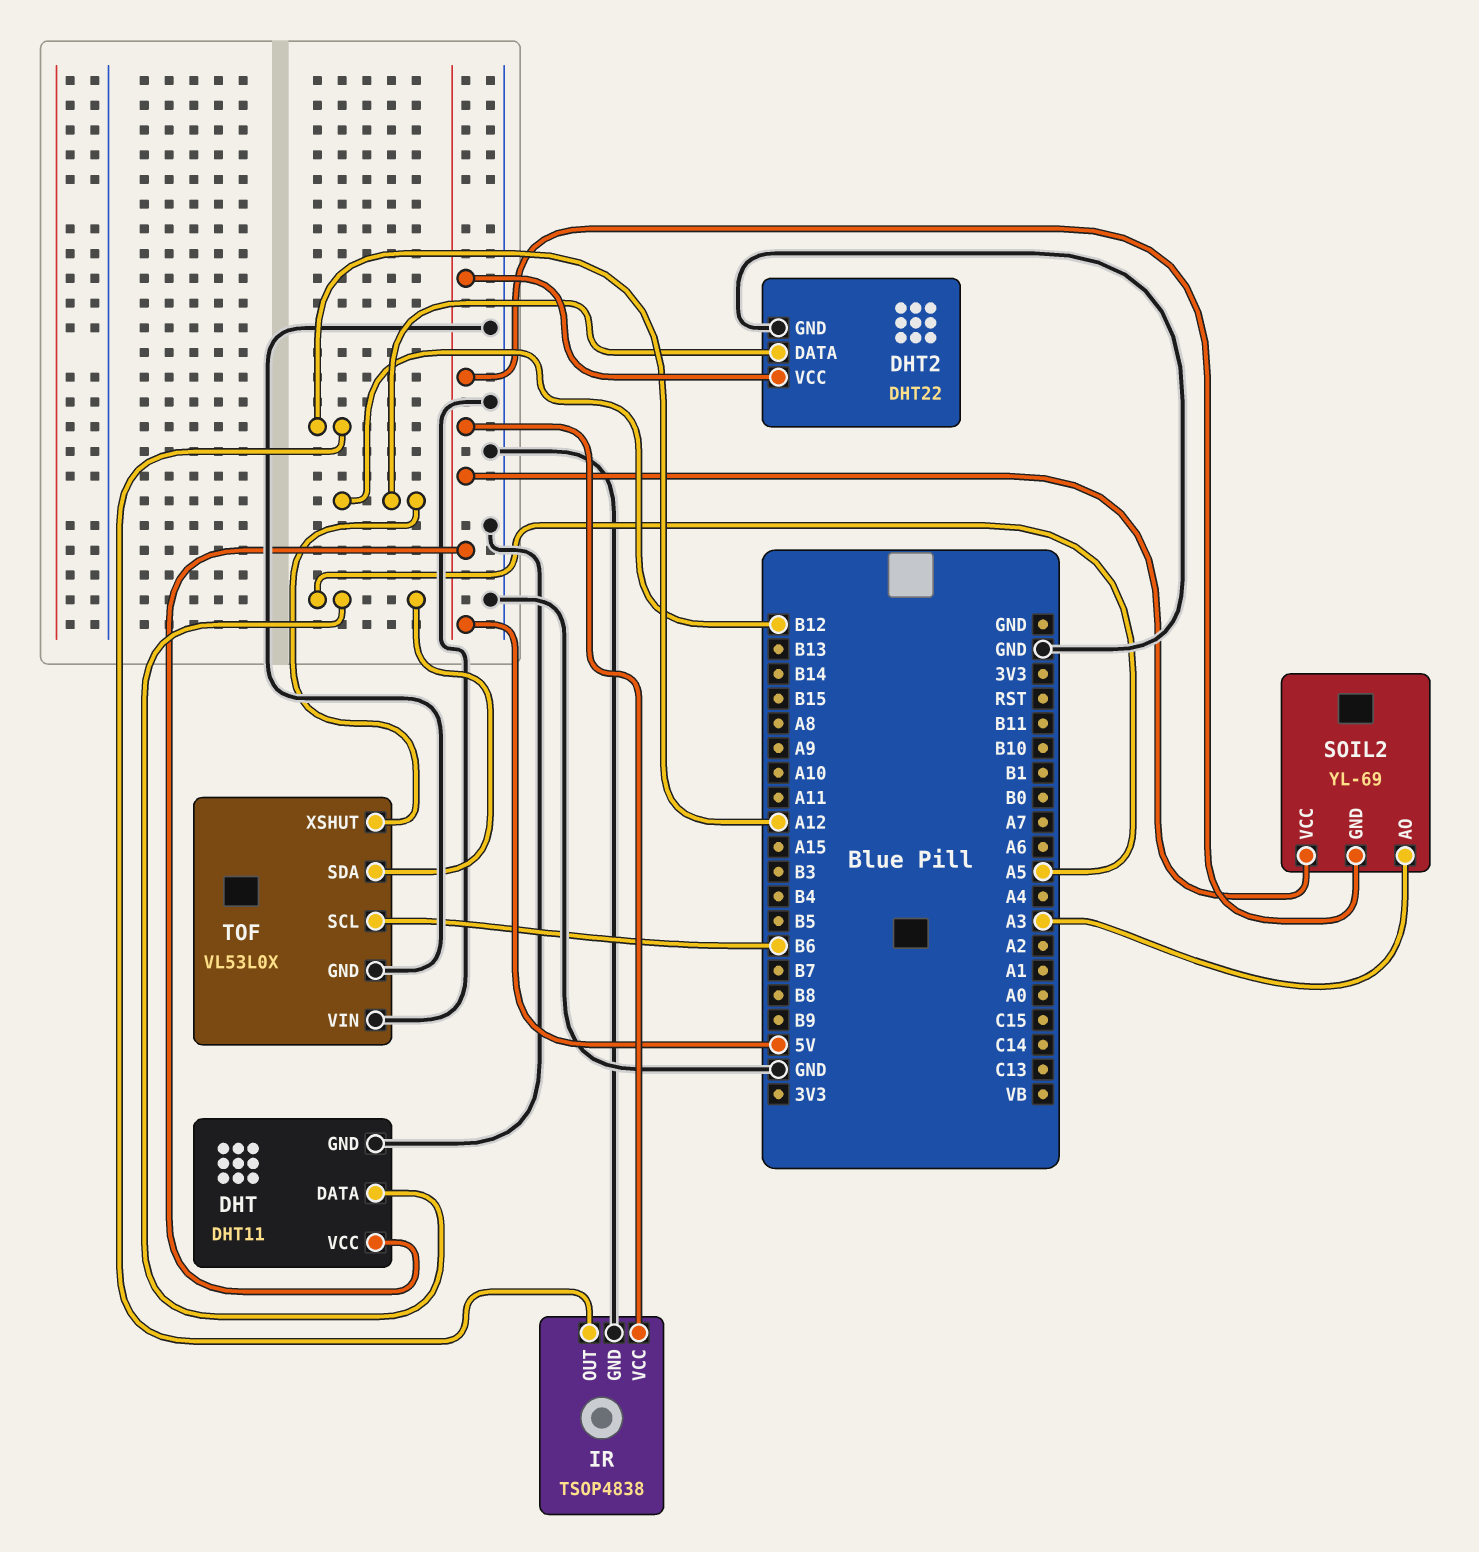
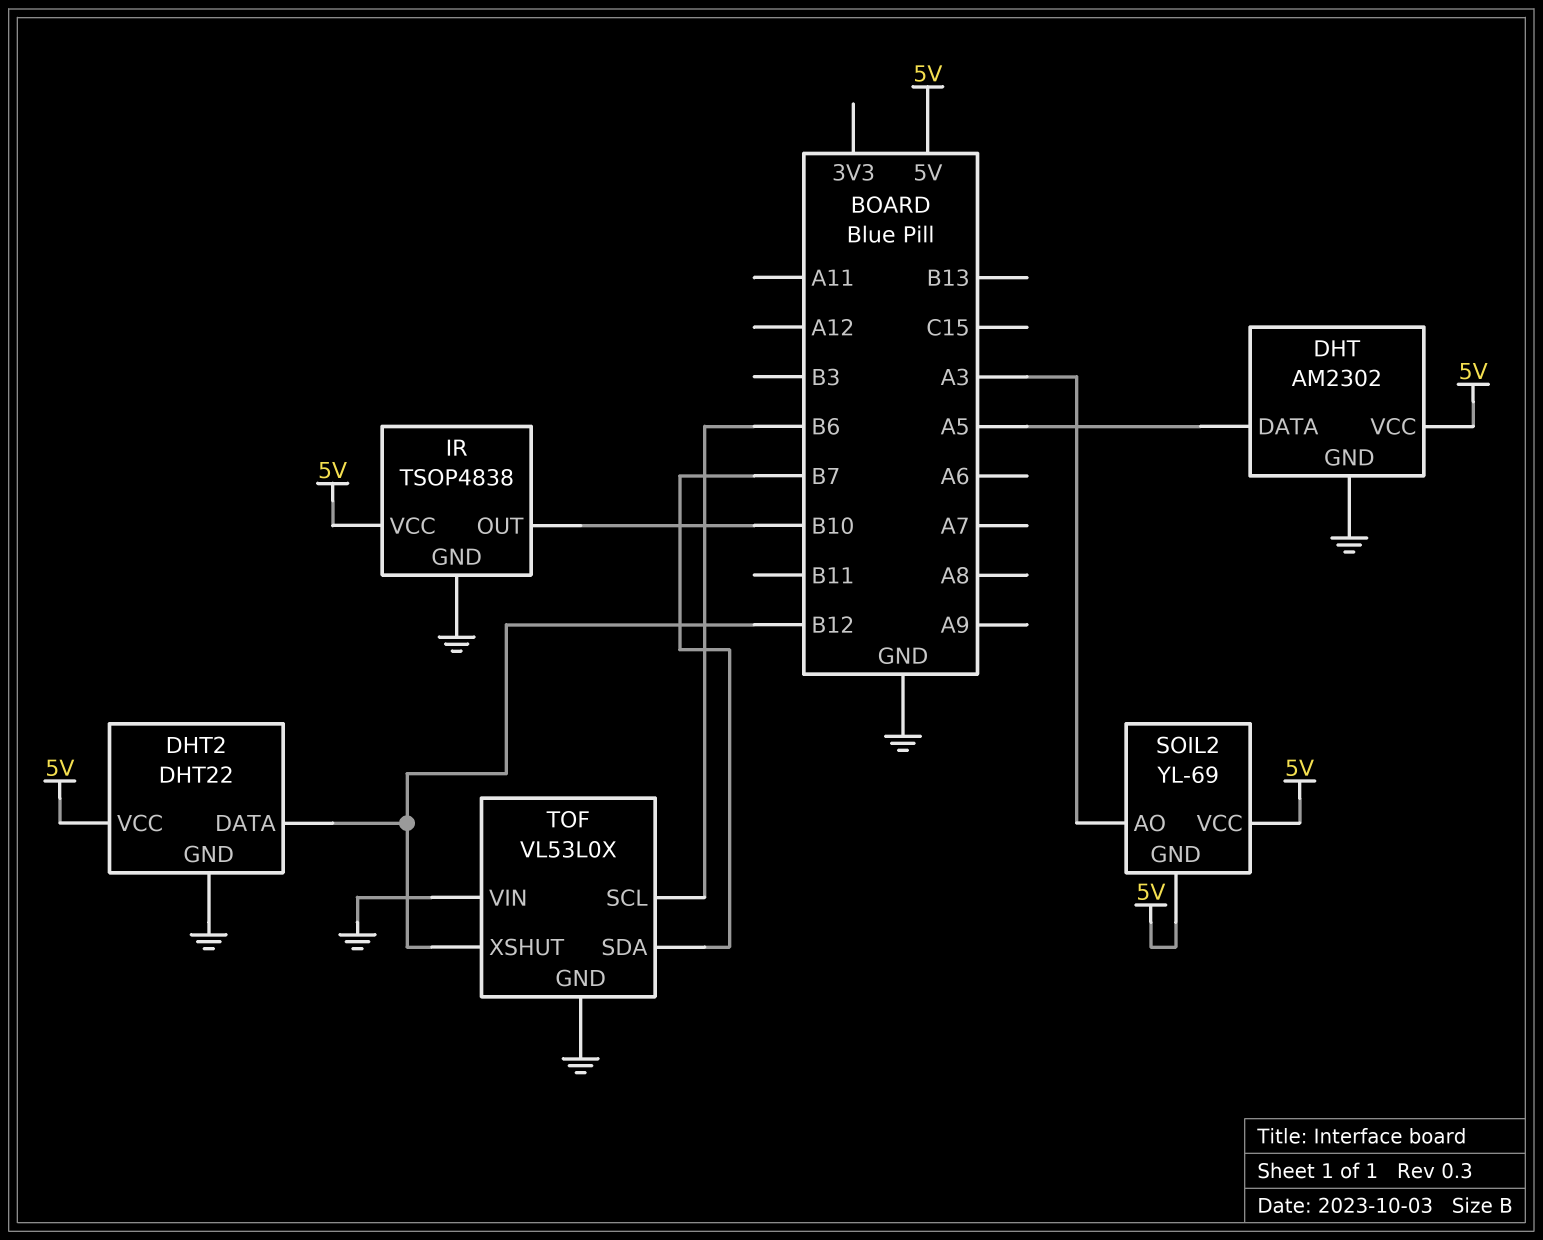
DHT: DHT11 -> AM2302
IR pin OUT: A12 -> B10
TOF pin SDA: A5 -> B7

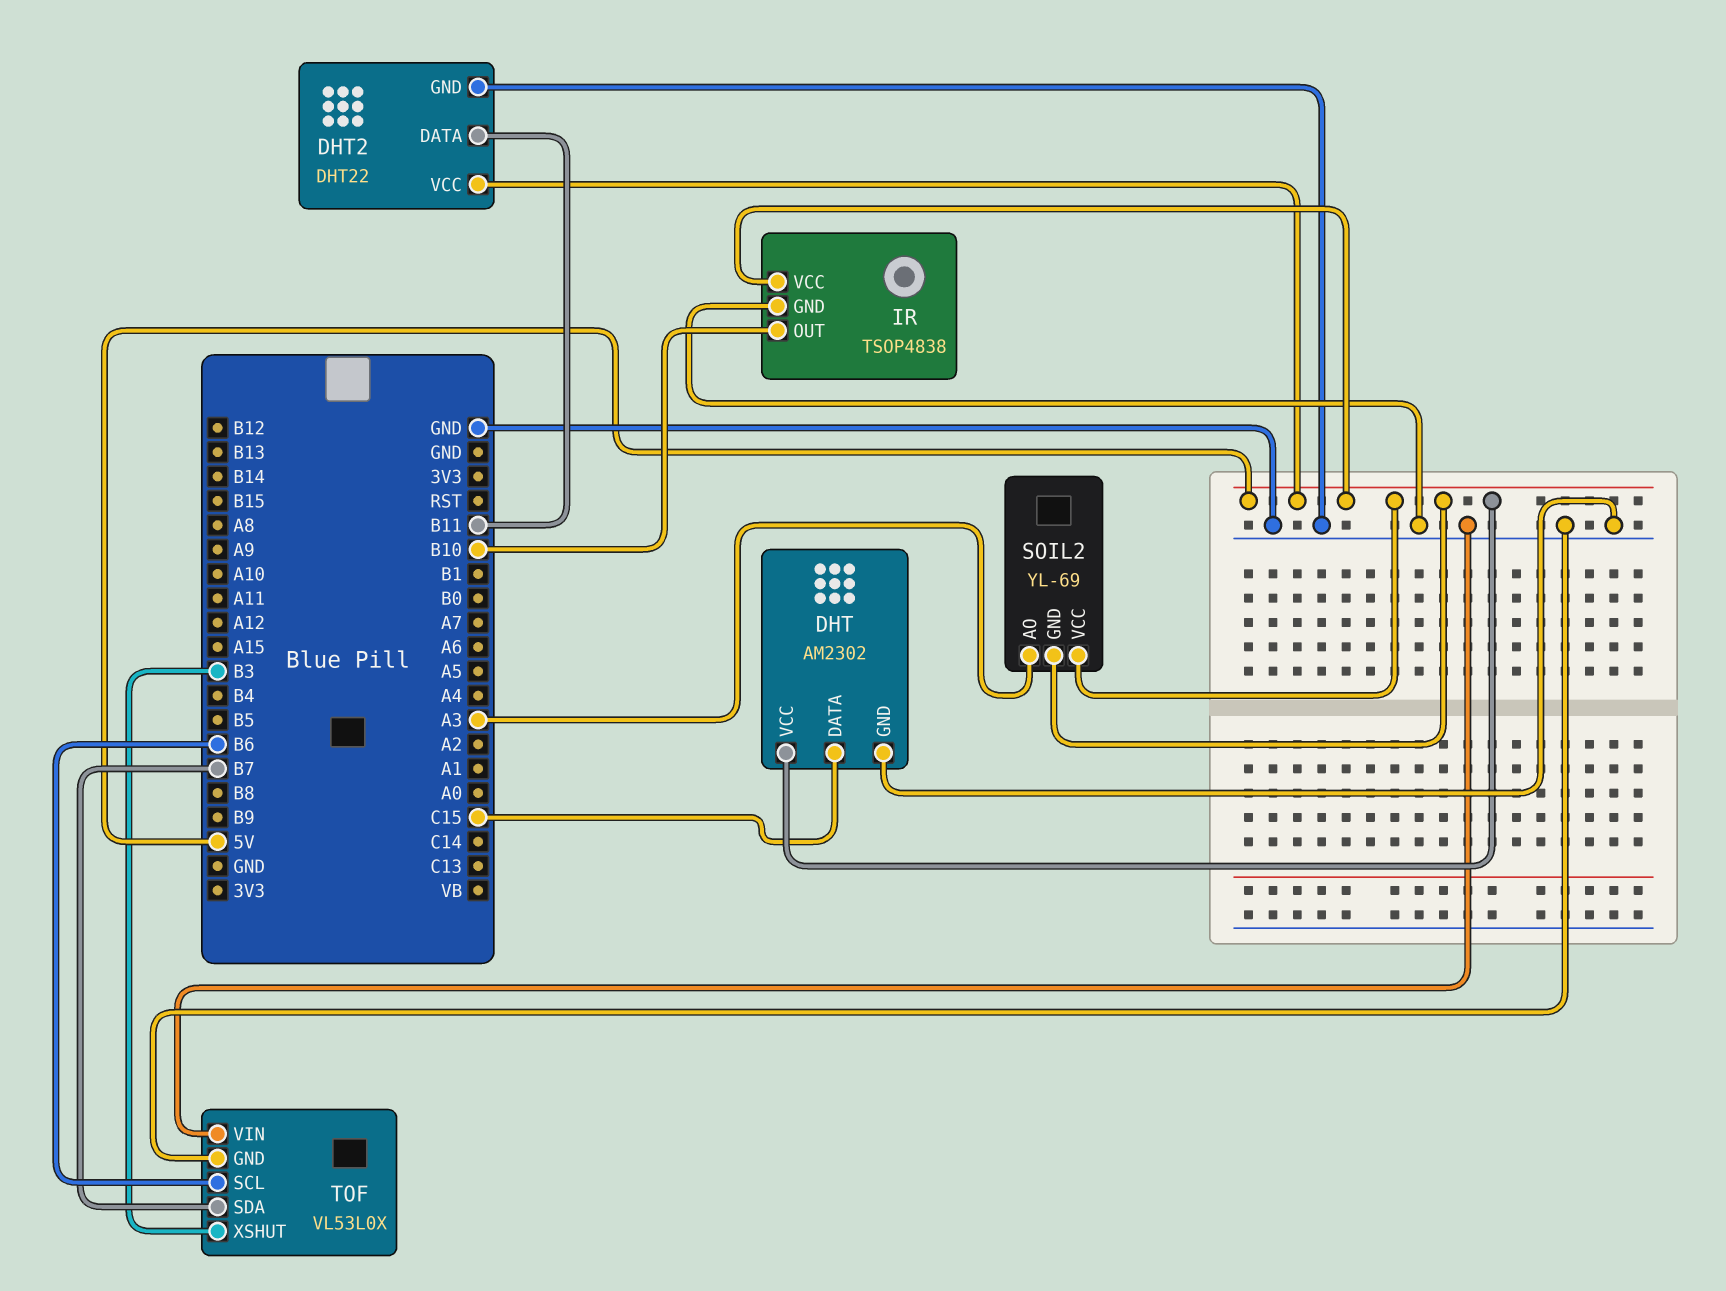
DHT pin DATA: A5 -> C15
DHT2 pin DATA: B12 -> B11
TOF pin XSHUT: B12 -> B3

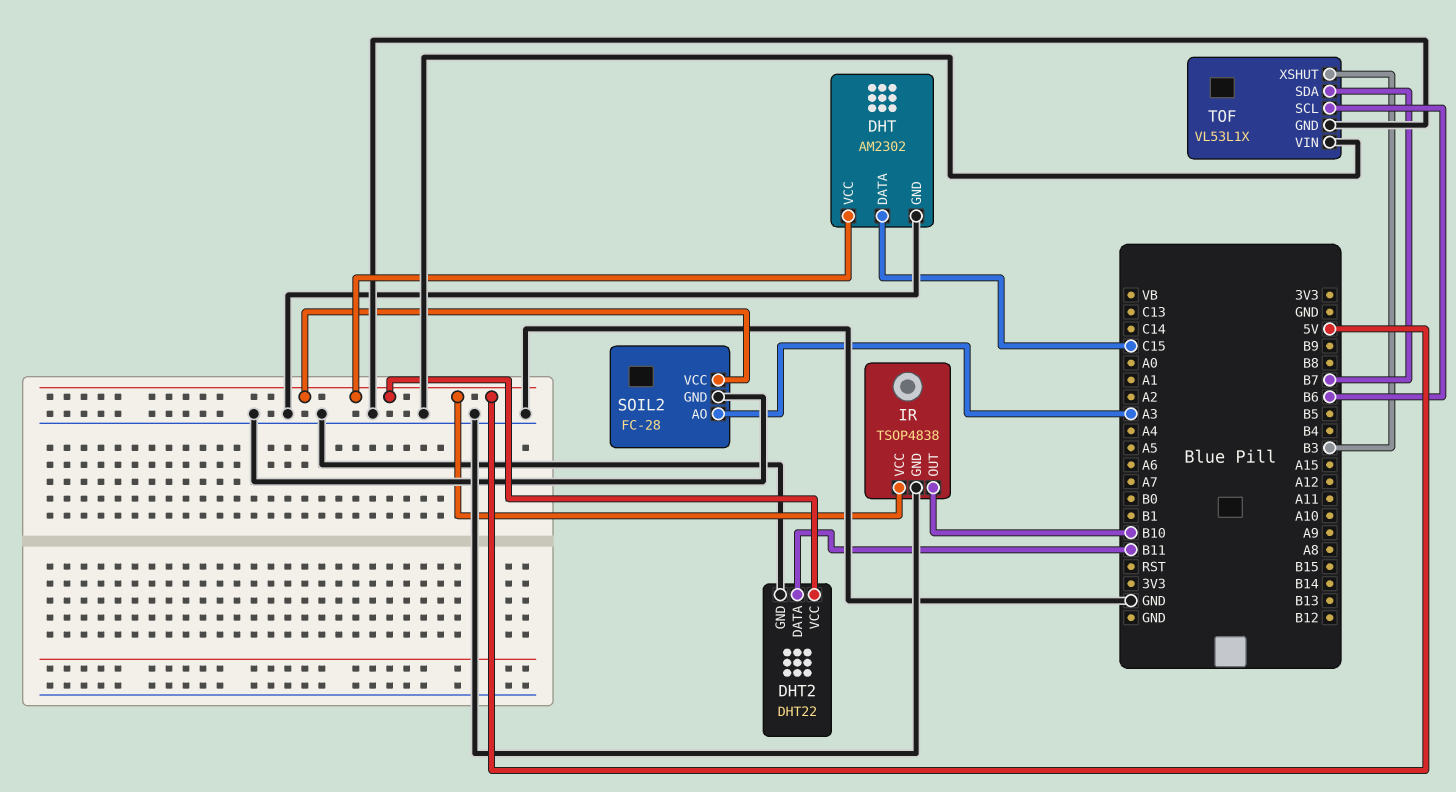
SOIL2: YL-69 -> FC-28
SOIL2 pin GND: 5V -> GND
TOF: VL53L0X -> VL53L1X

